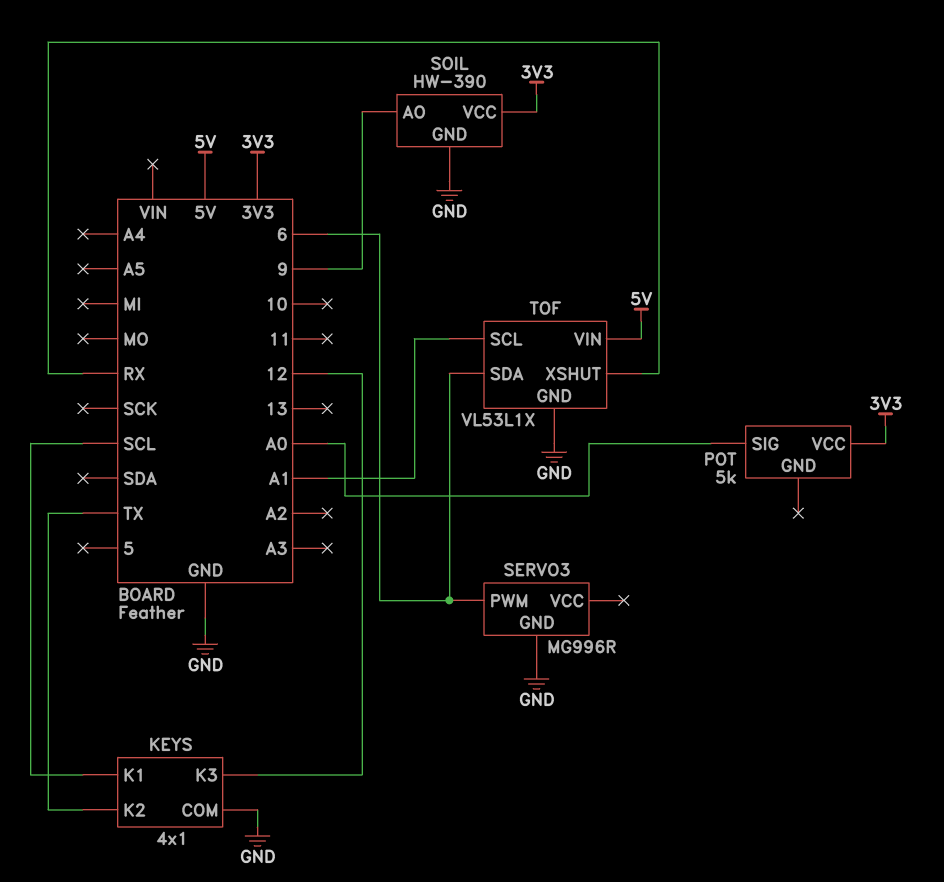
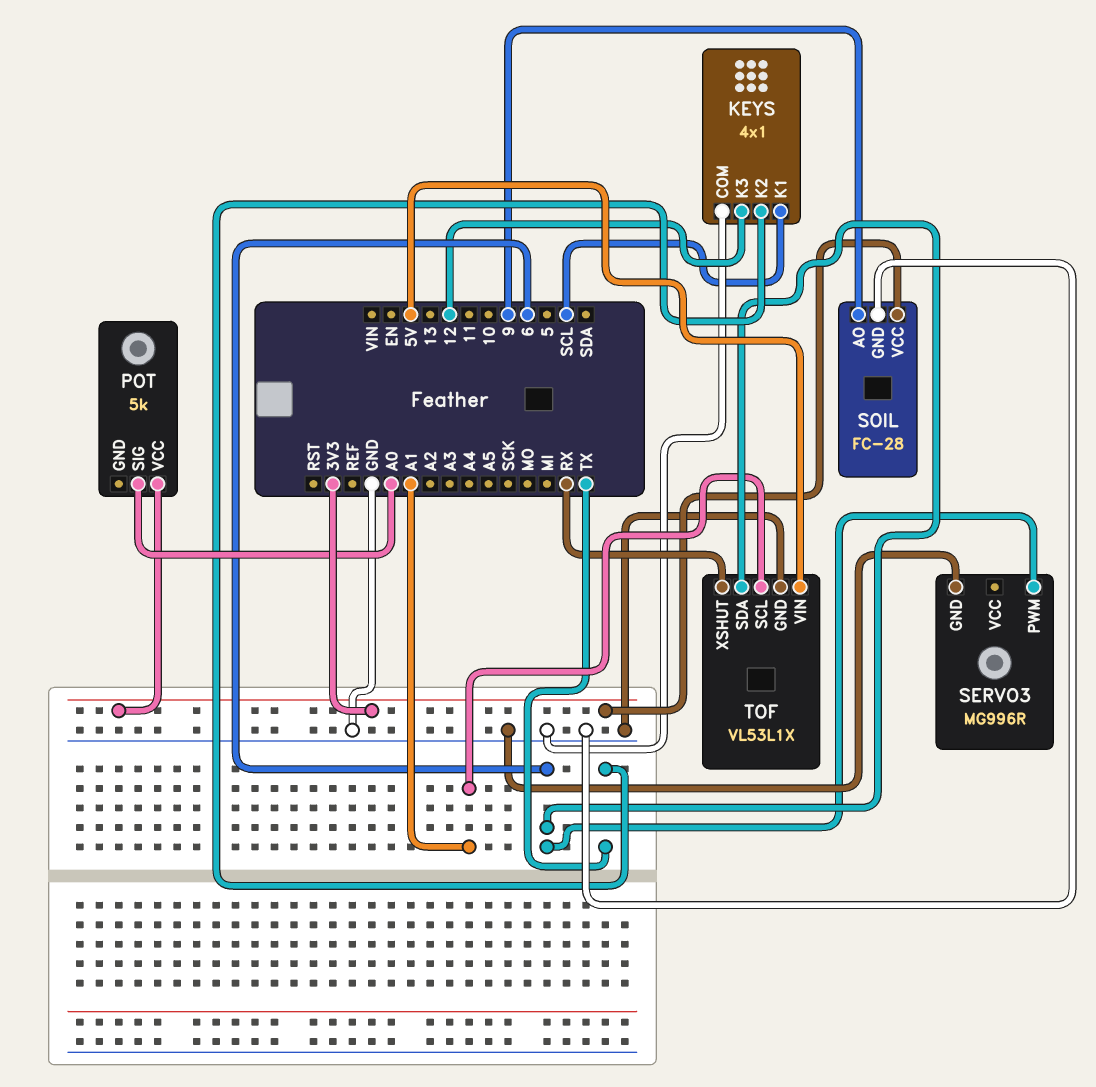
SOIL: HW-390 -> FC-28

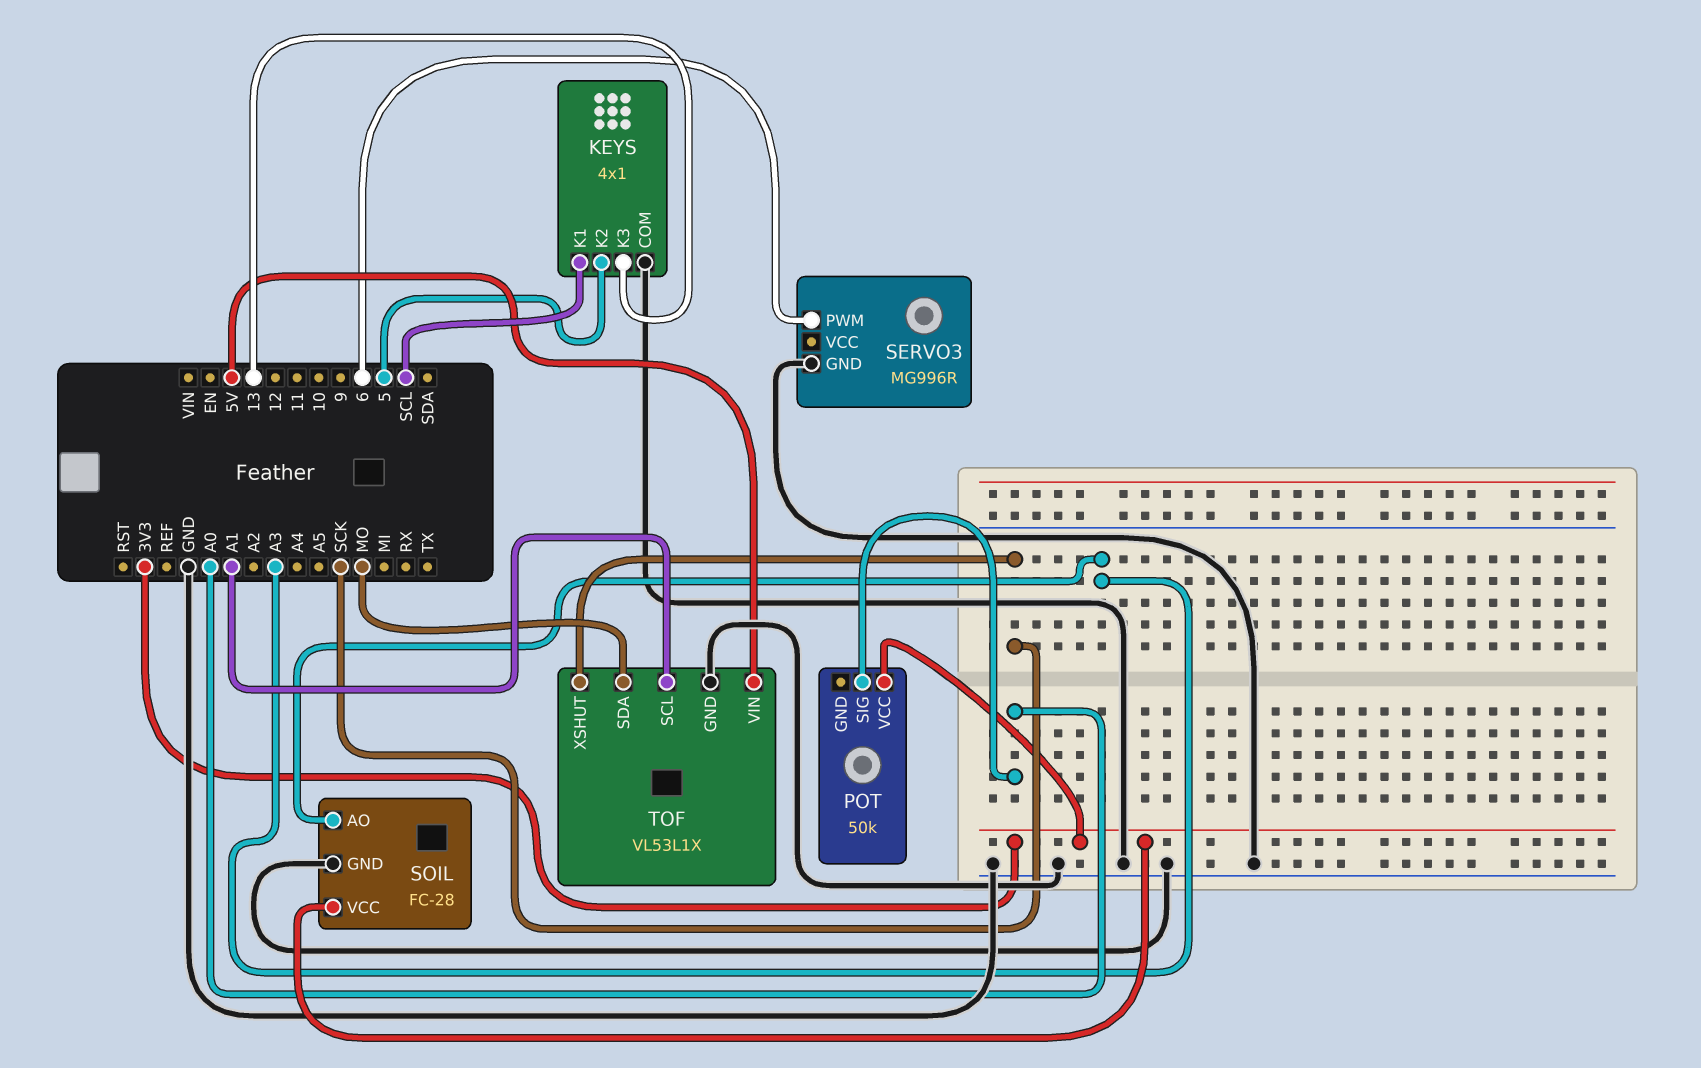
KEYS pin K2: TX -> 5
KEYS pin K3: 12 -> 13
POT: 5k -> 50k
SOIL pin AO: 9 -> A3
TOF pin SDA: 6 -> MO
TOF pin XSHUT: RX -> SCK

